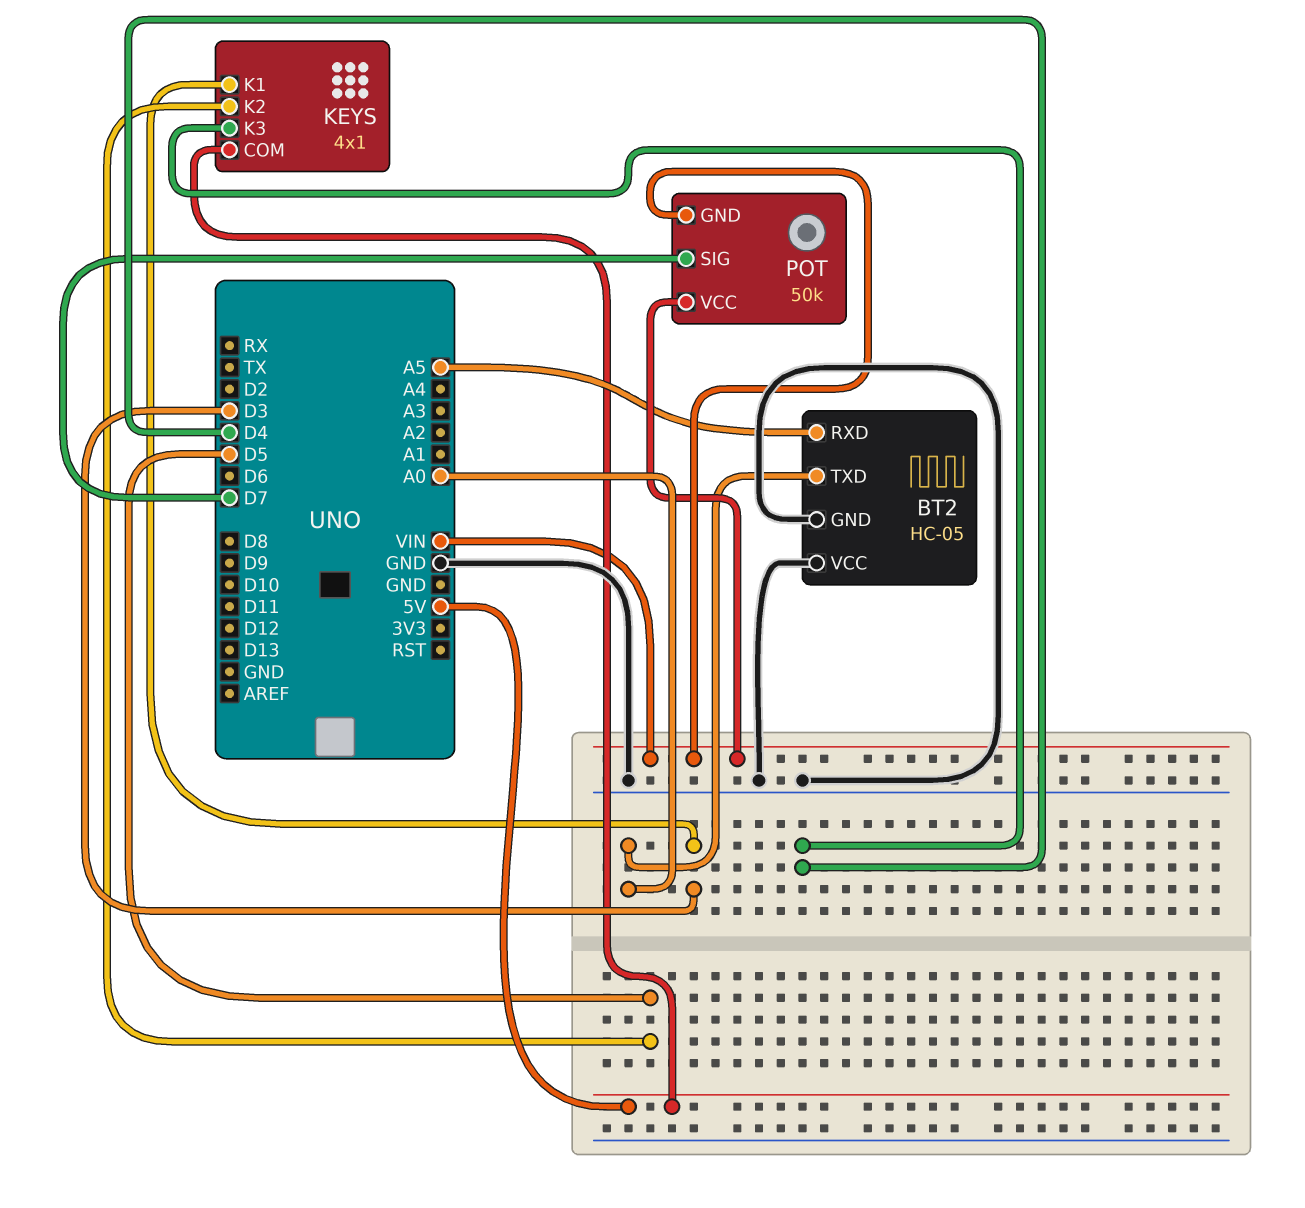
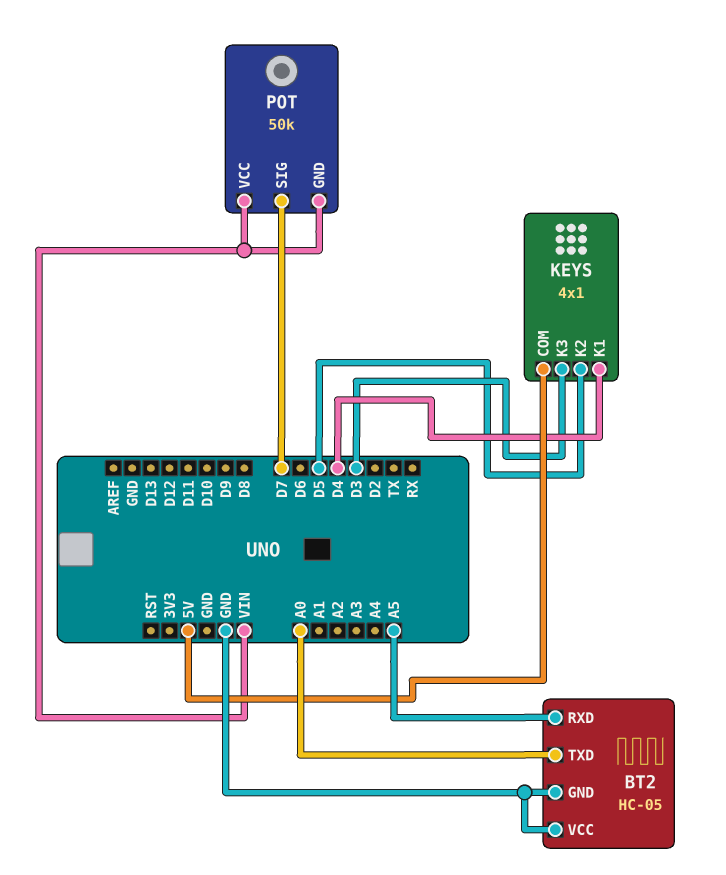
KEYS pin K1: D3 -> D4
KEYS pin K3: D4 -> D3

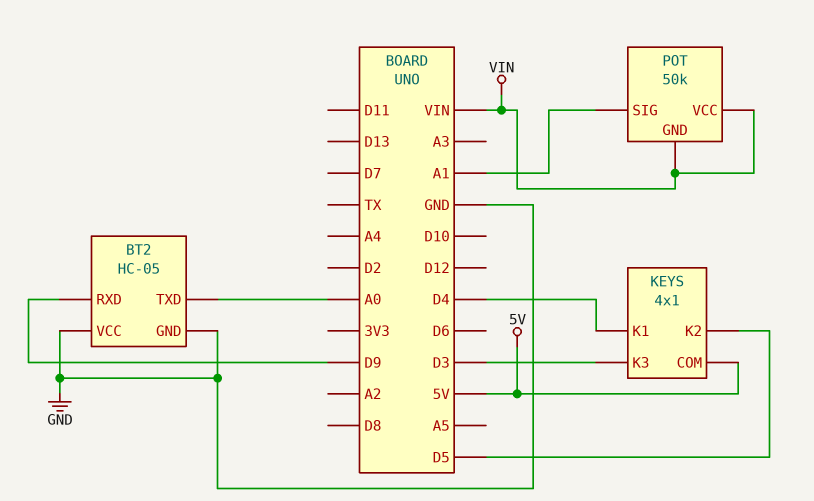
BT2 pin RXD: A5 -> D9
POT pin SIG: D7 -> A1

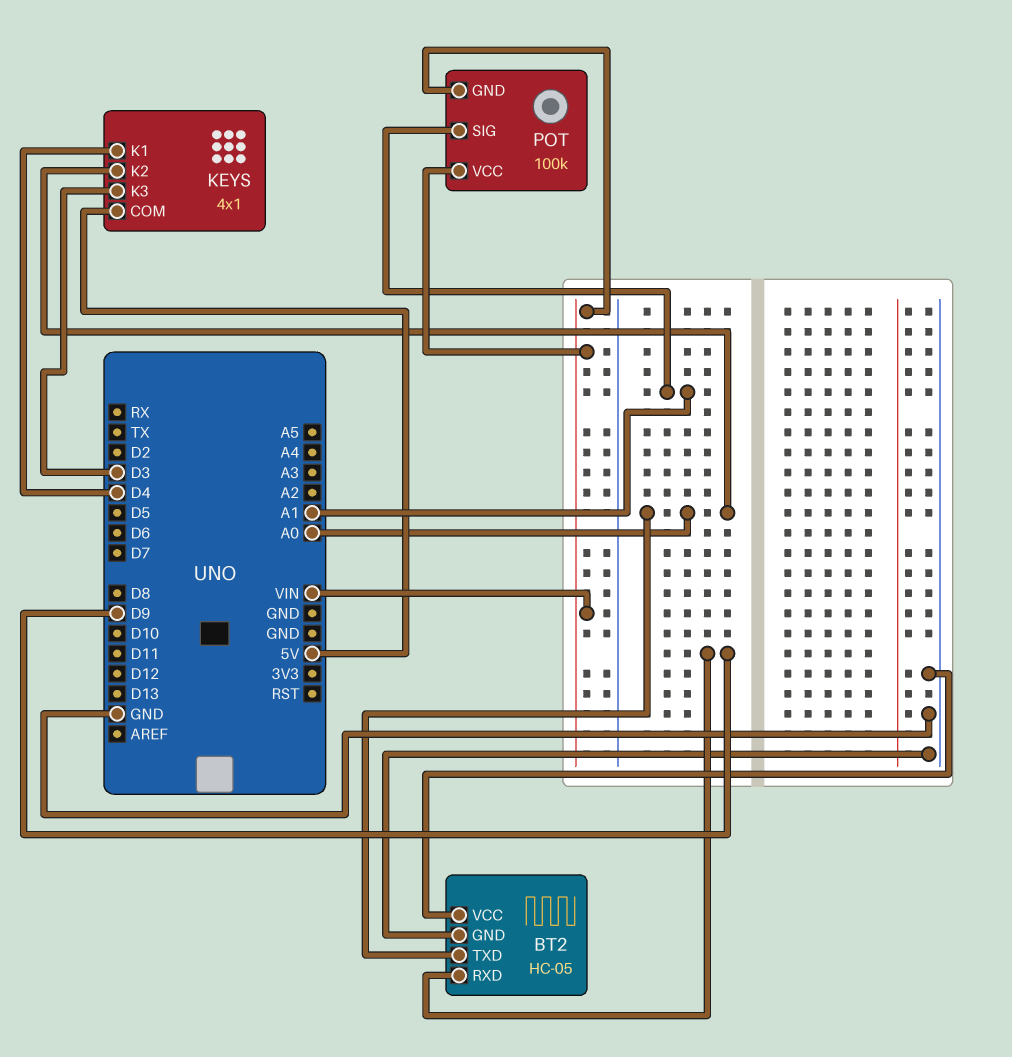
KEYS pin K2: D5 -> A0
POT: 50k -> 100k

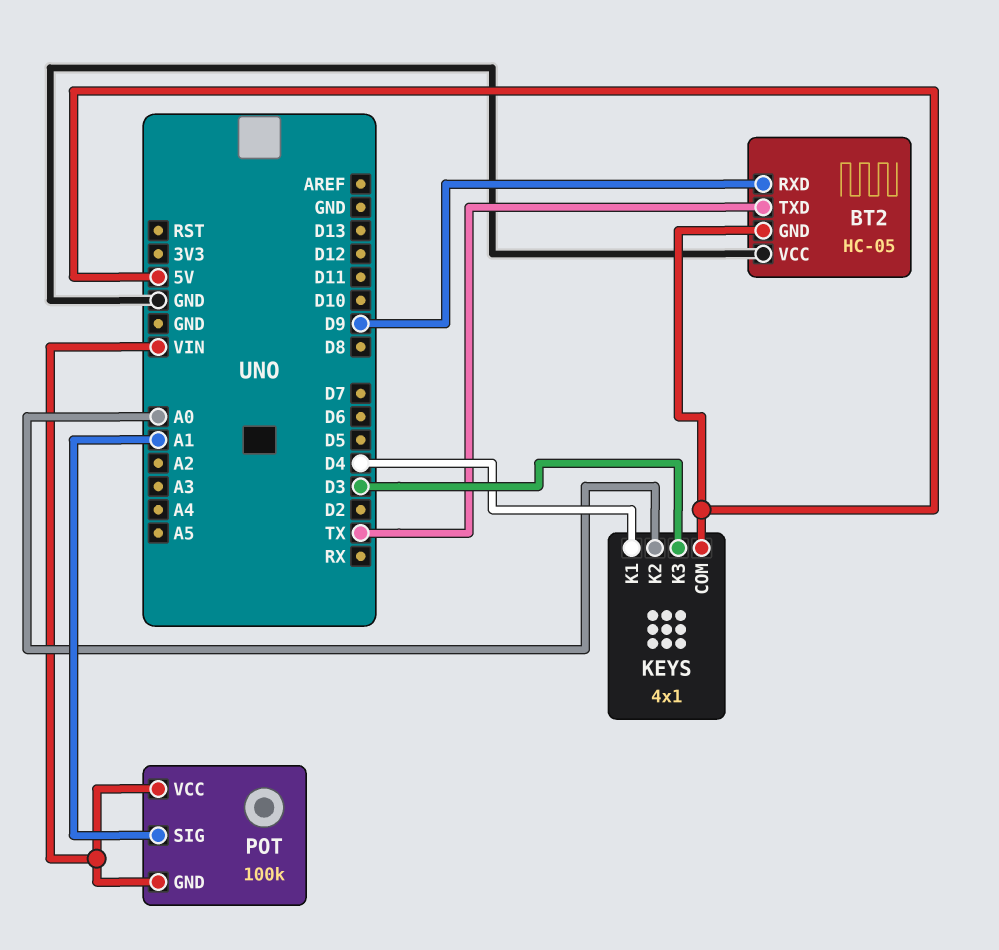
BT2 pin GND: GND -> 5V
BT2 pin TXD: A0 -> TX

